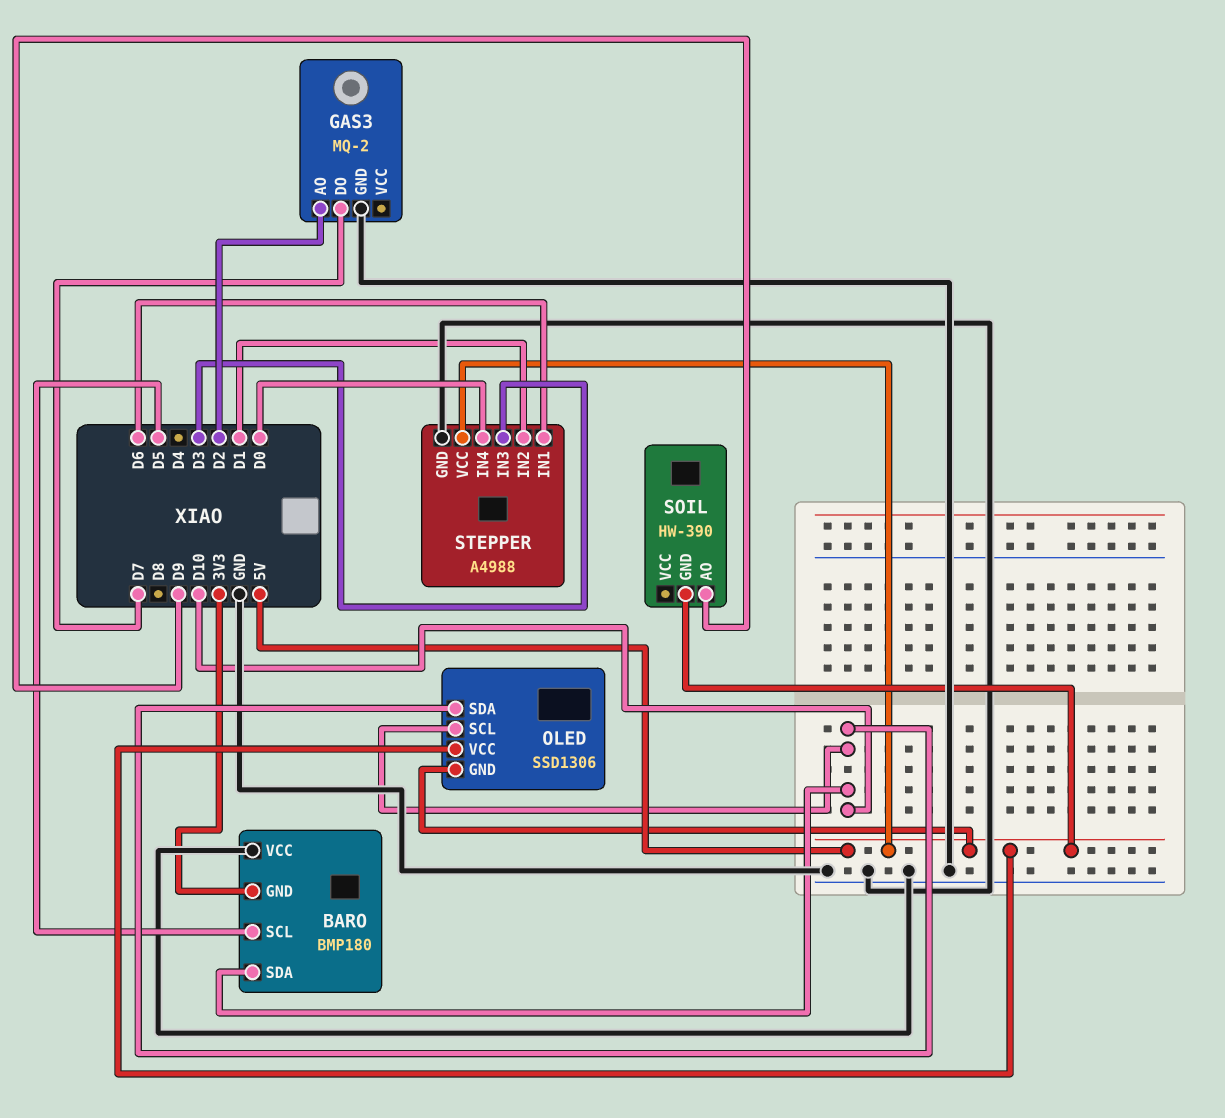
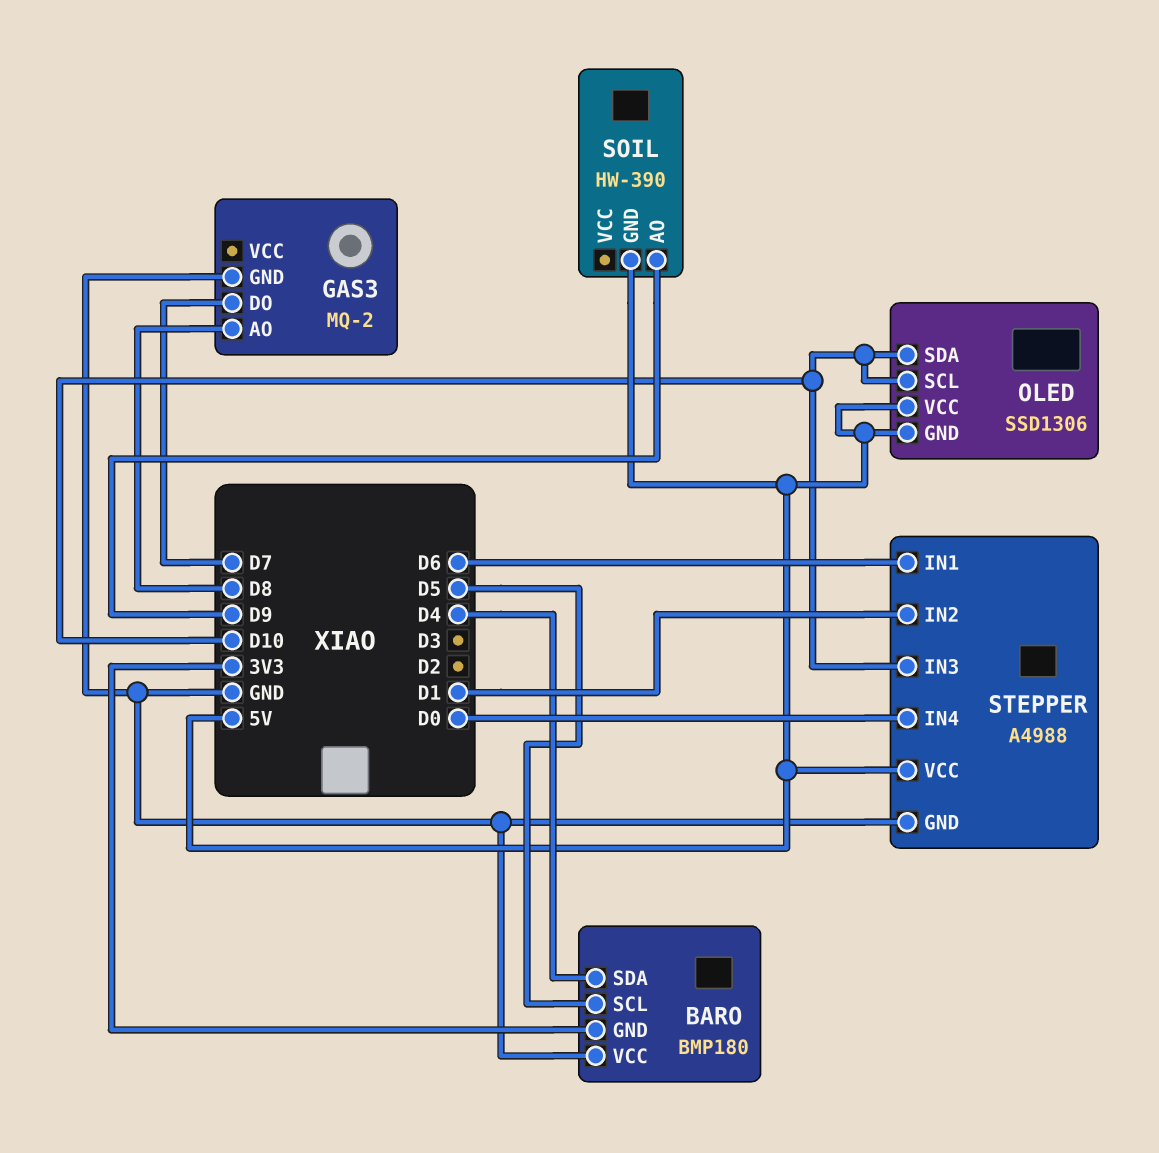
BARO pin SDA: D10 -> D4
GAS3 pin AO: D2 -> D8
STEPPER pin IN3: D3 -> D10

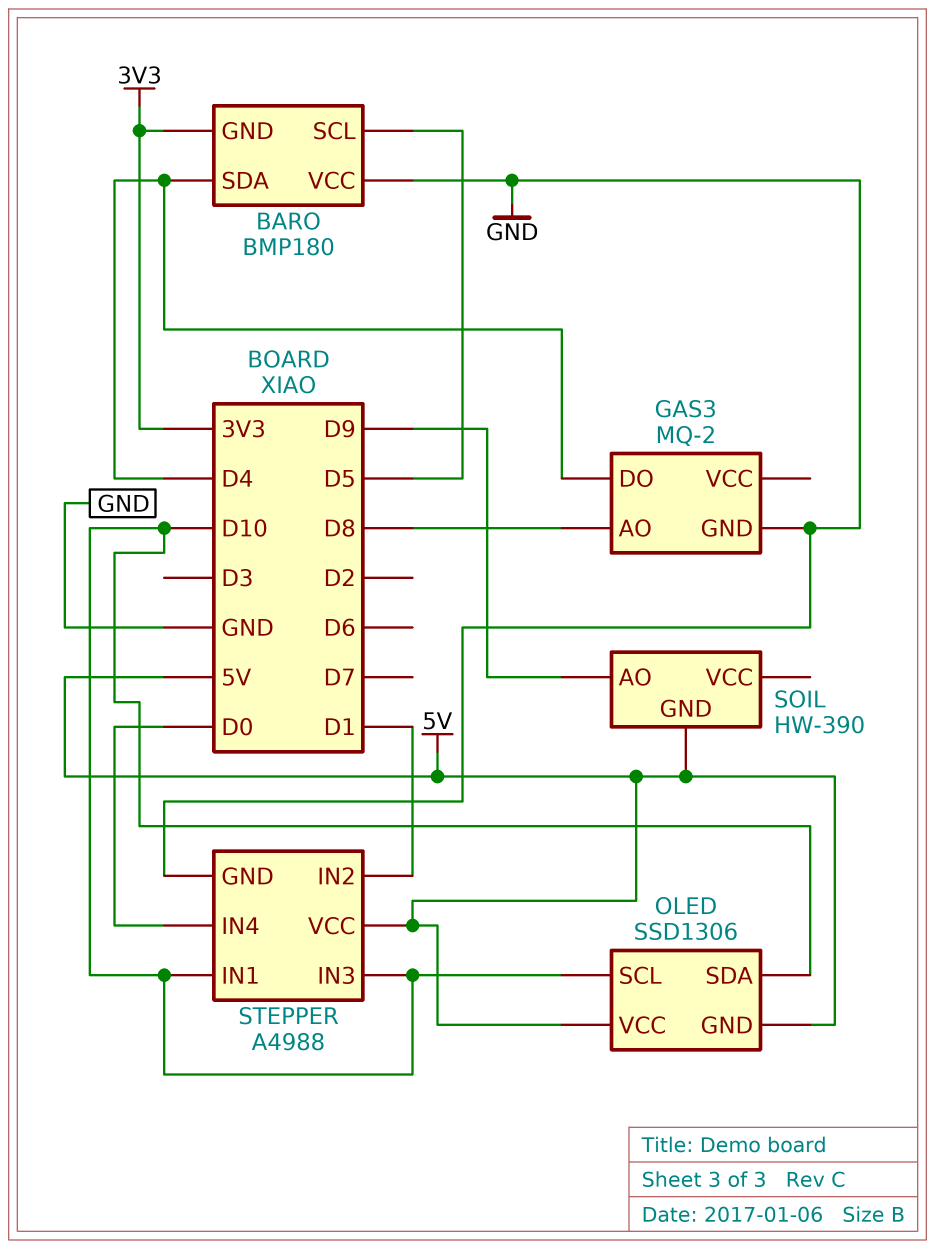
GAS3 pin DO: D7 -> D4
STEPPER pin IN1: D6 -> D10

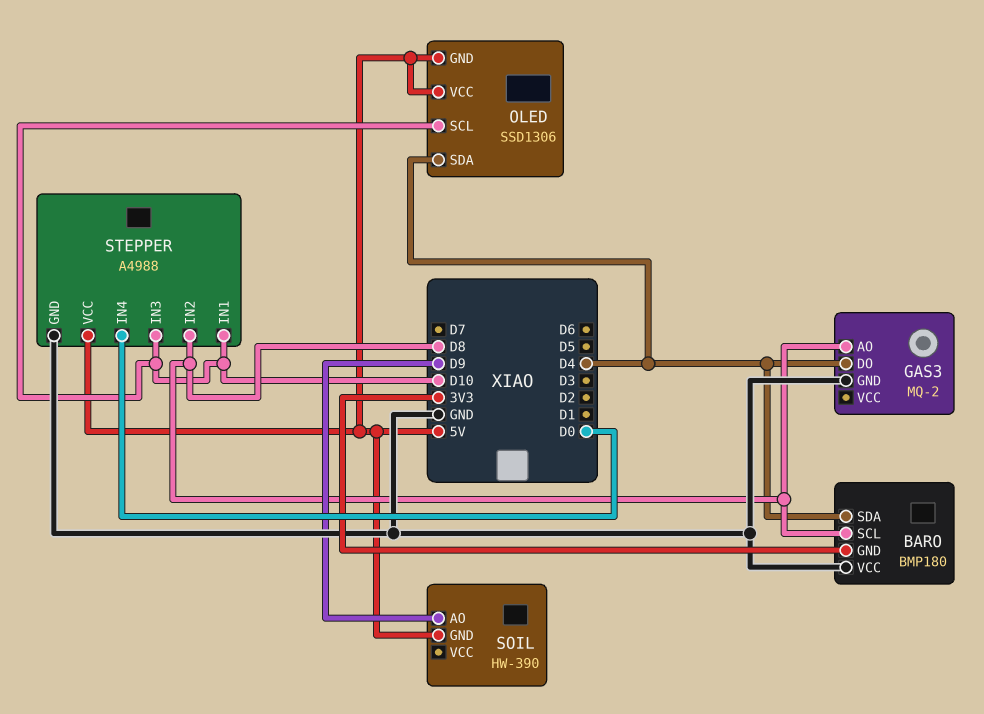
BARO pin SCL: D5 -> D8
OLED pin SDA: D10 -> D4
STEPPER pin IN2: D1 -> D8

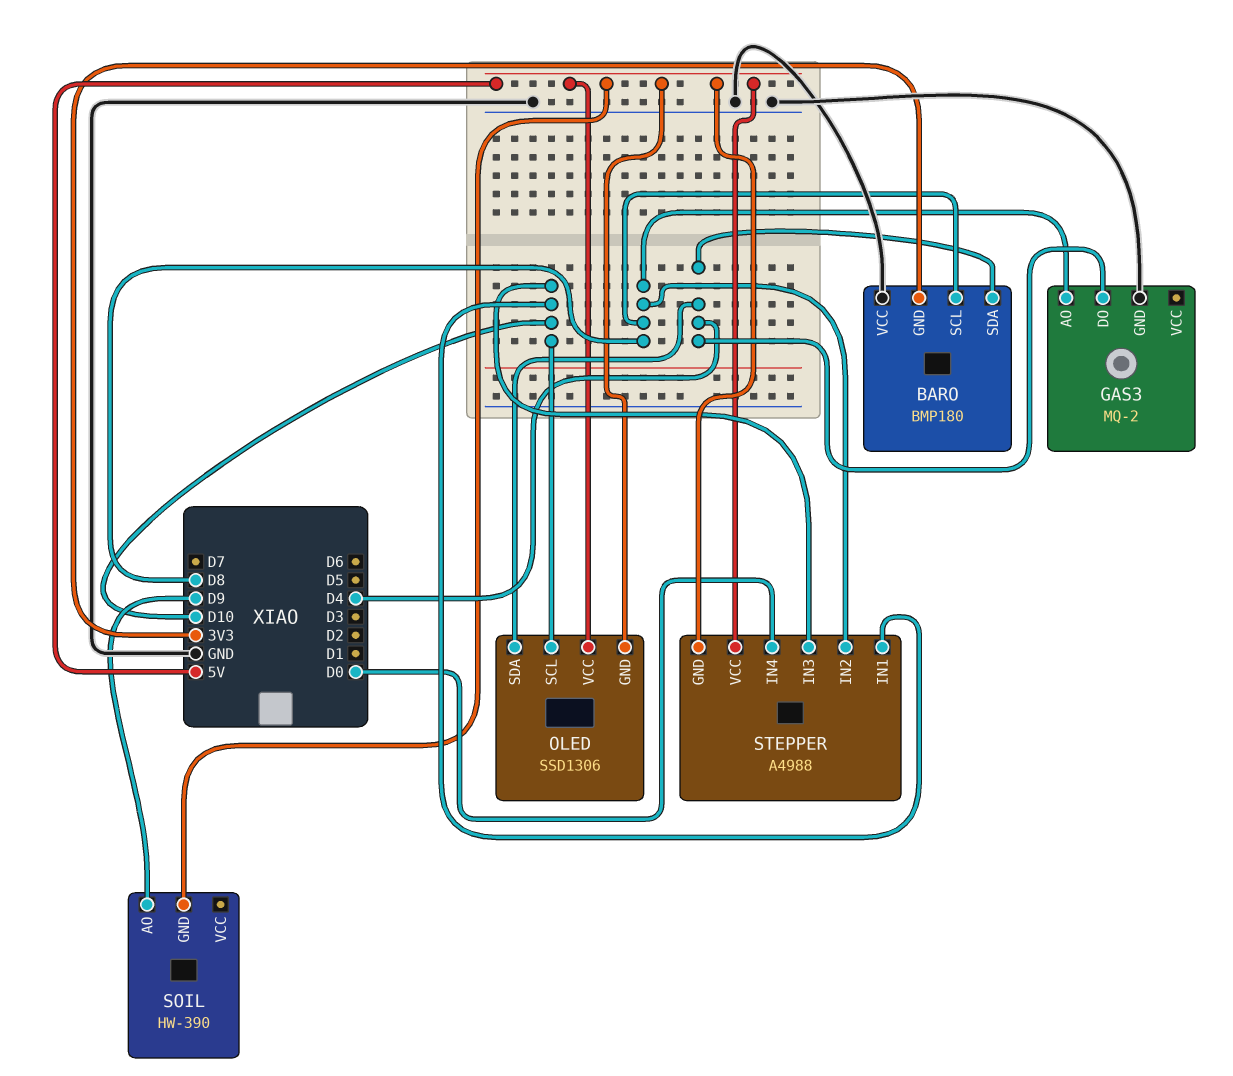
STEPPER pin GND: GND -> 5V

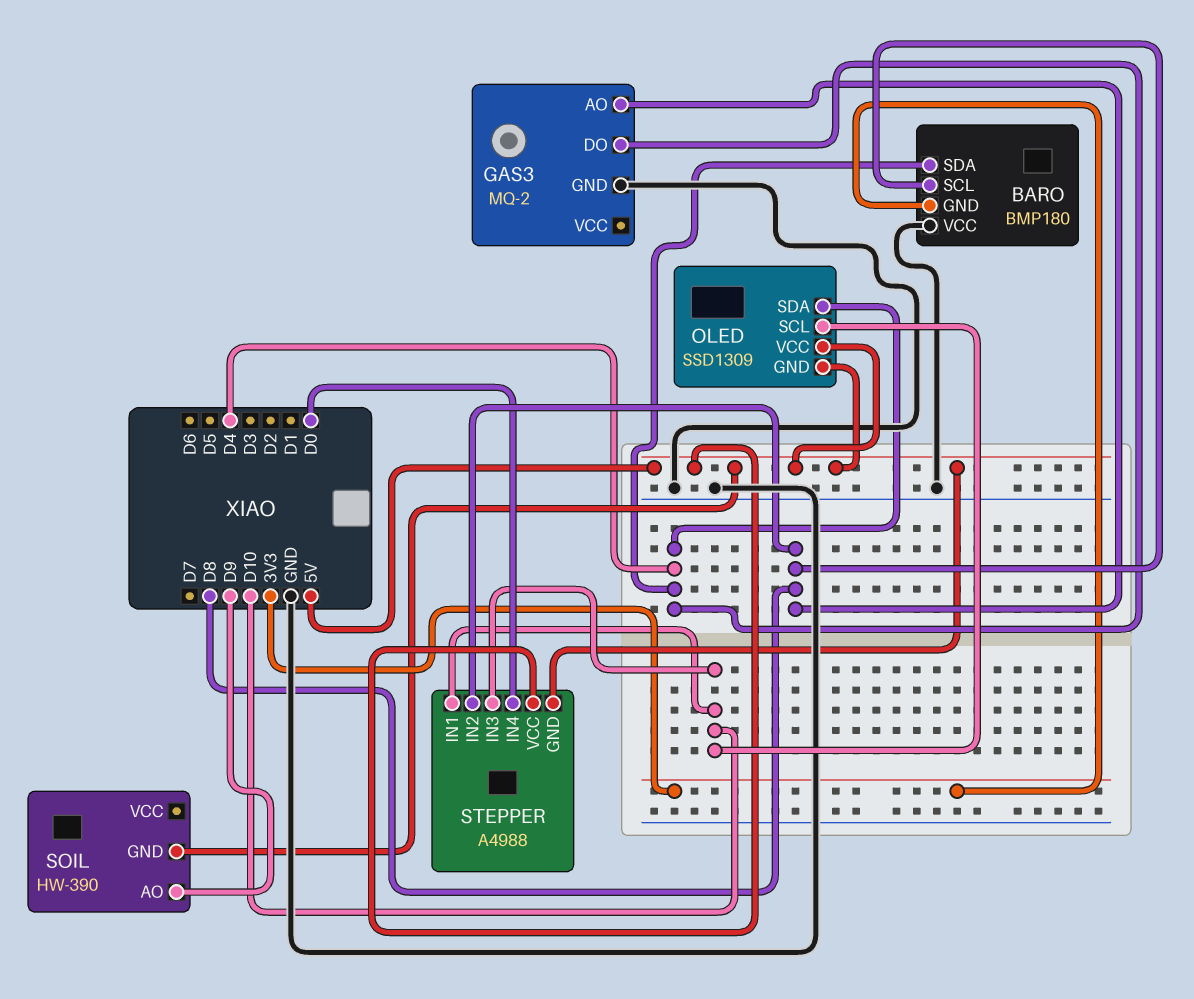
OLED: SSD1306 -> SSD1309

